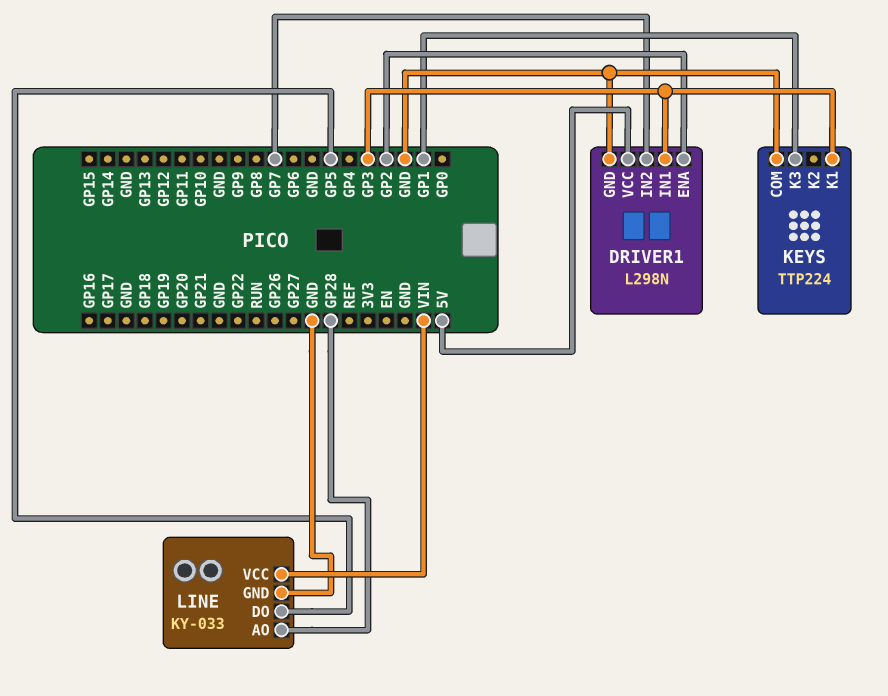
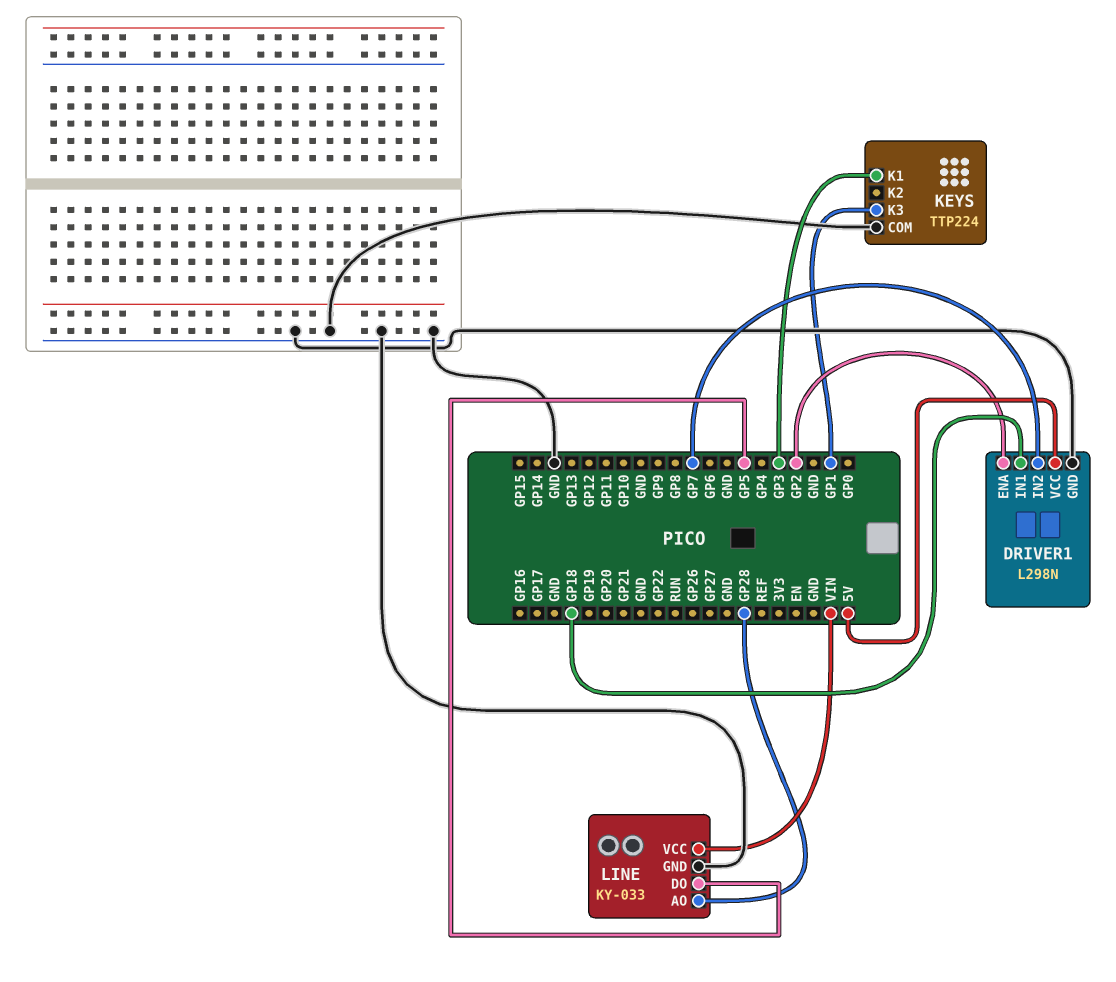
DRIVER1 pin IN1: GP3 -> GP18

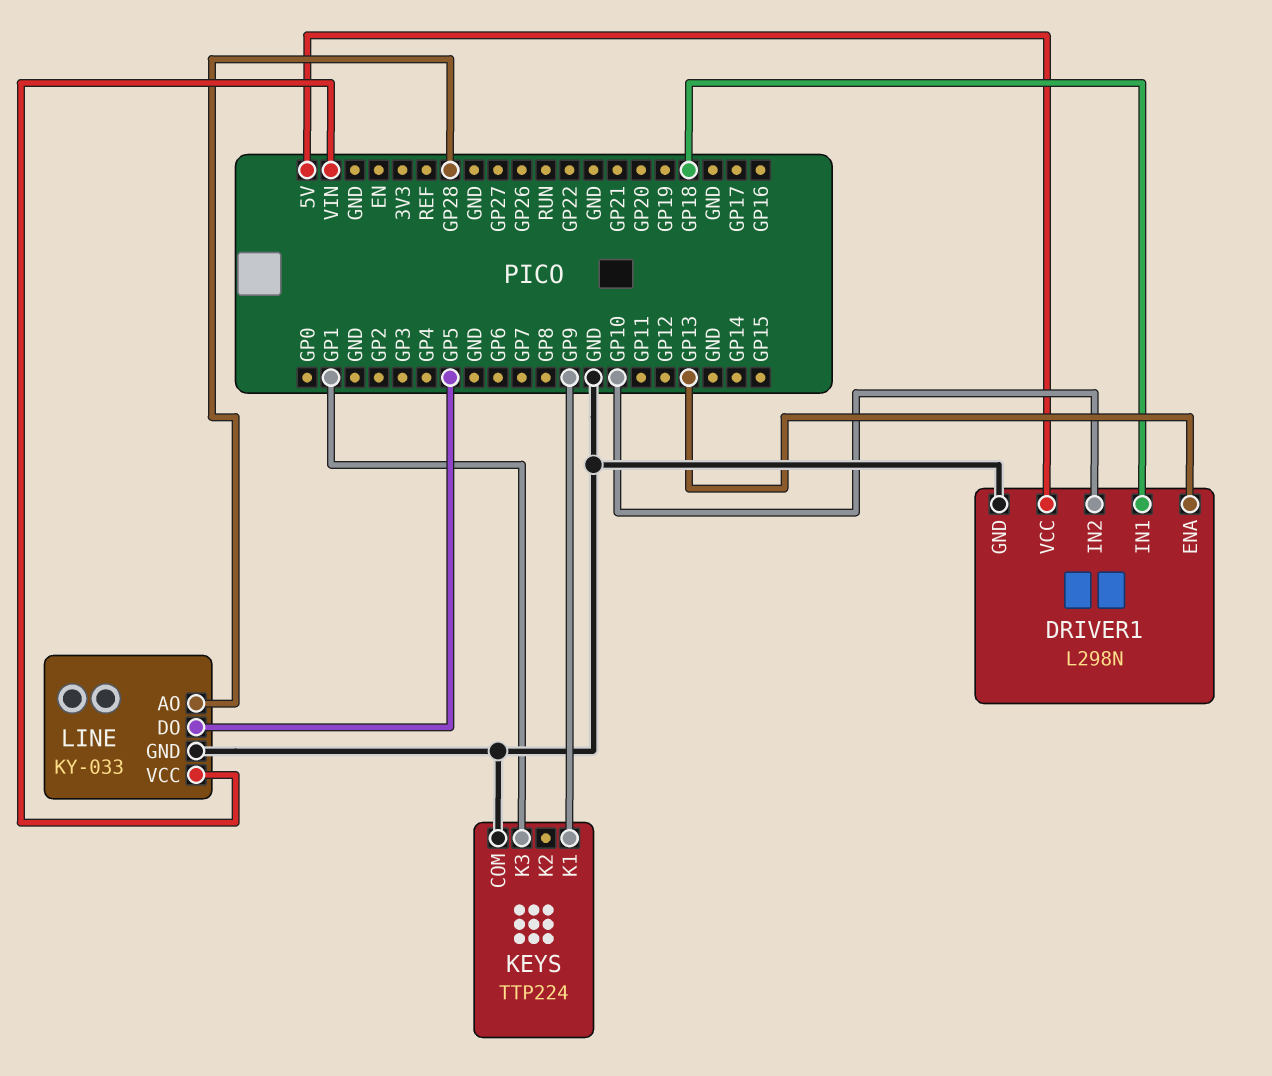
DRIVER1 pin ENA: GP2 -> GP13
DRIVER1 pin IN2: GP7 -> GP10
KEYS pin K1: GP3 -> GP9

